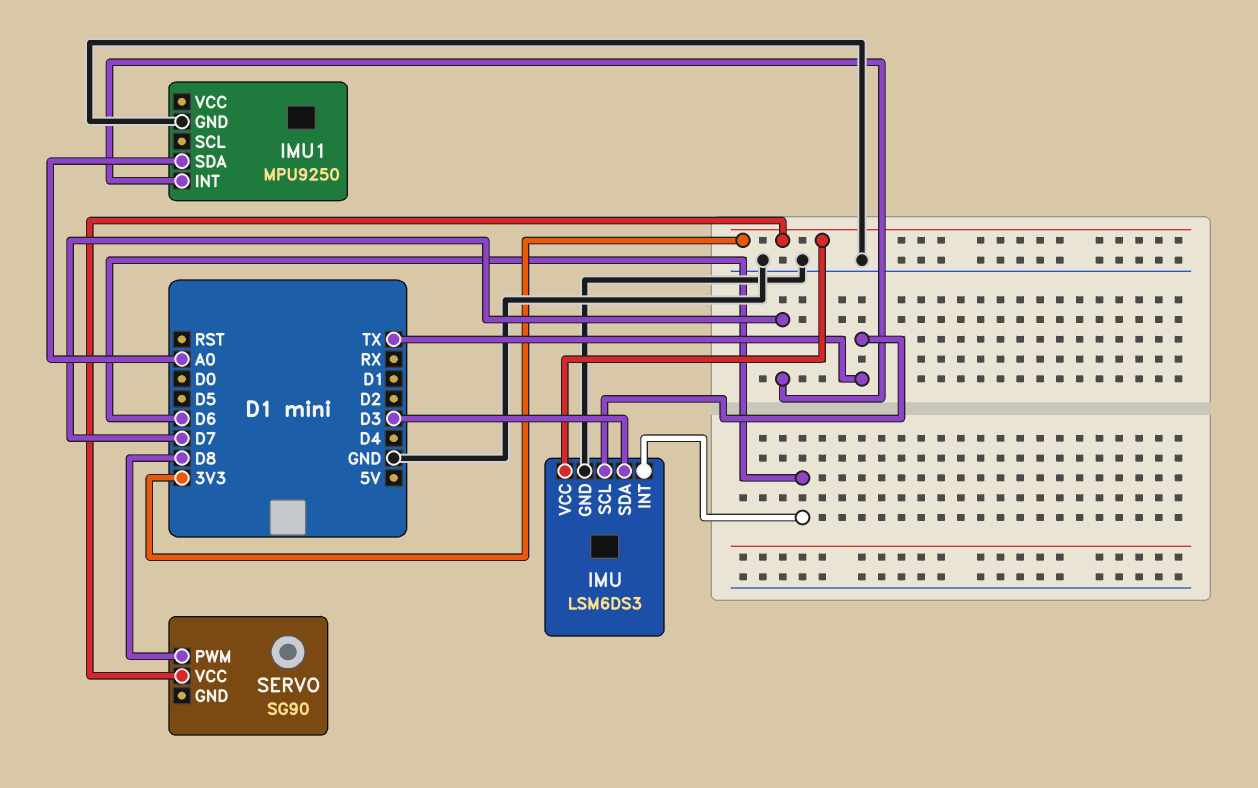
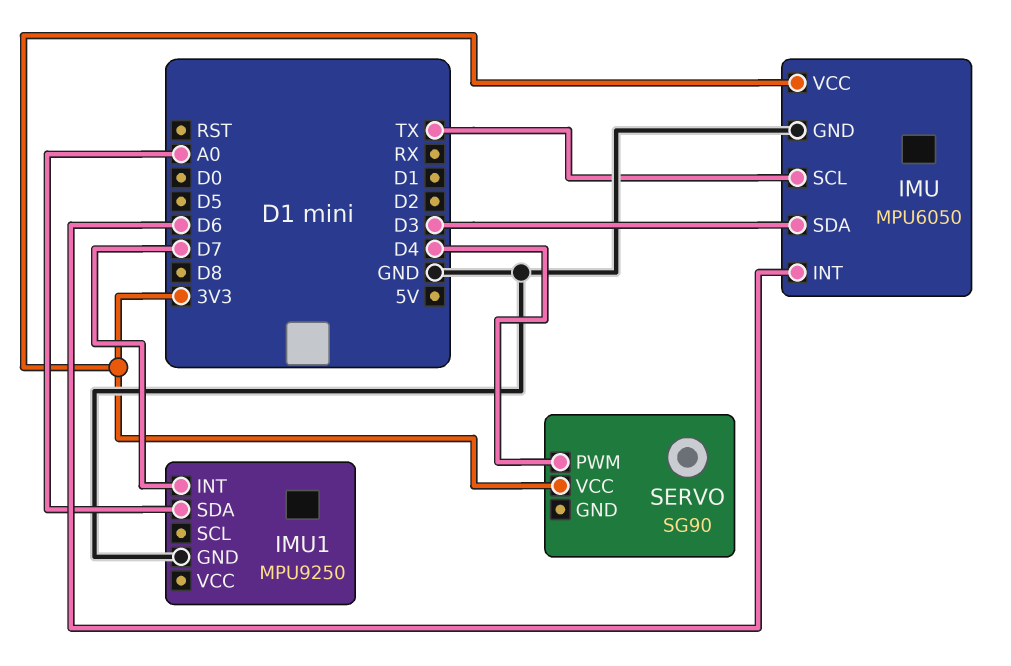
IMU: LSM6DS3 -> MPU6050
SERVO pin PWM: D8 -> D4

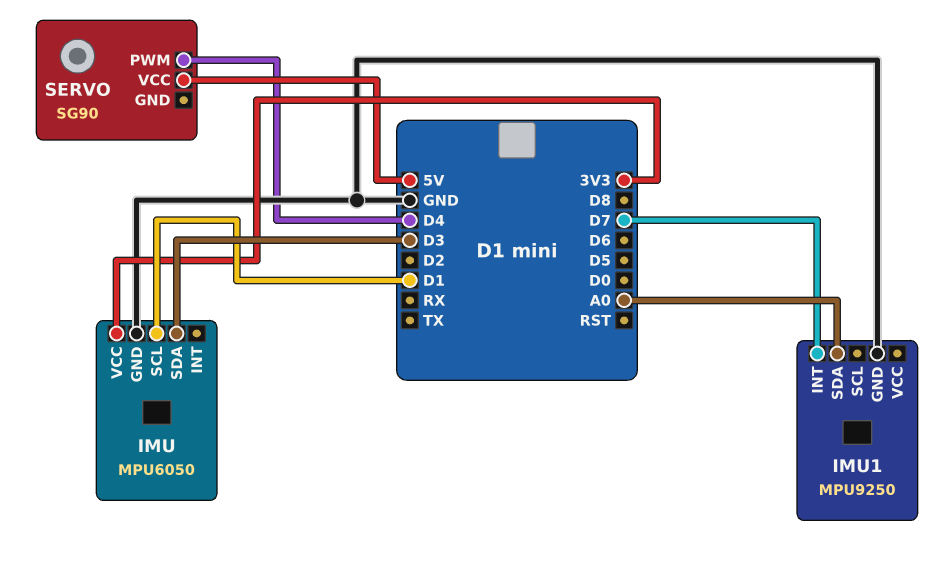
IMU pin INT: D6 -> none
IMU pin SCL: TX -> D1
SERVO pin VCC: 3V3 -> 5V

